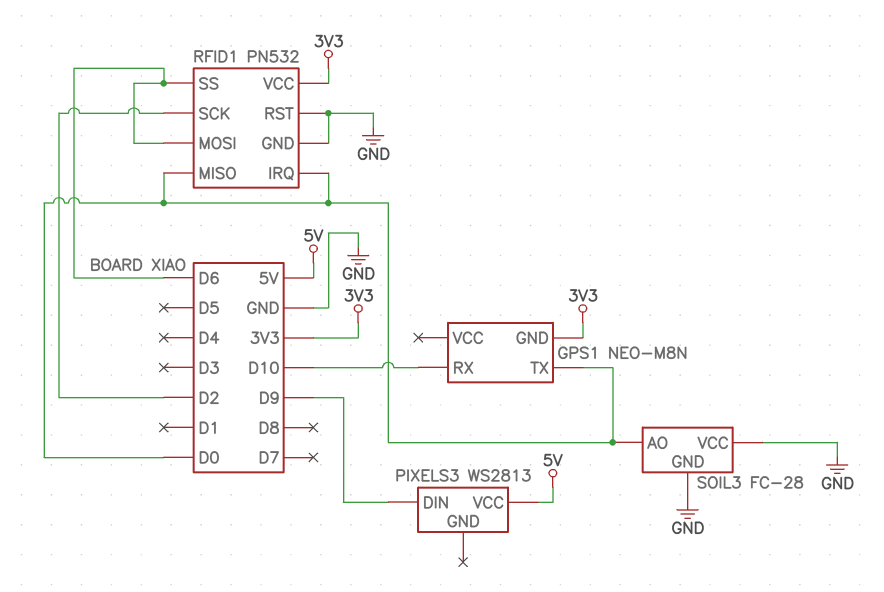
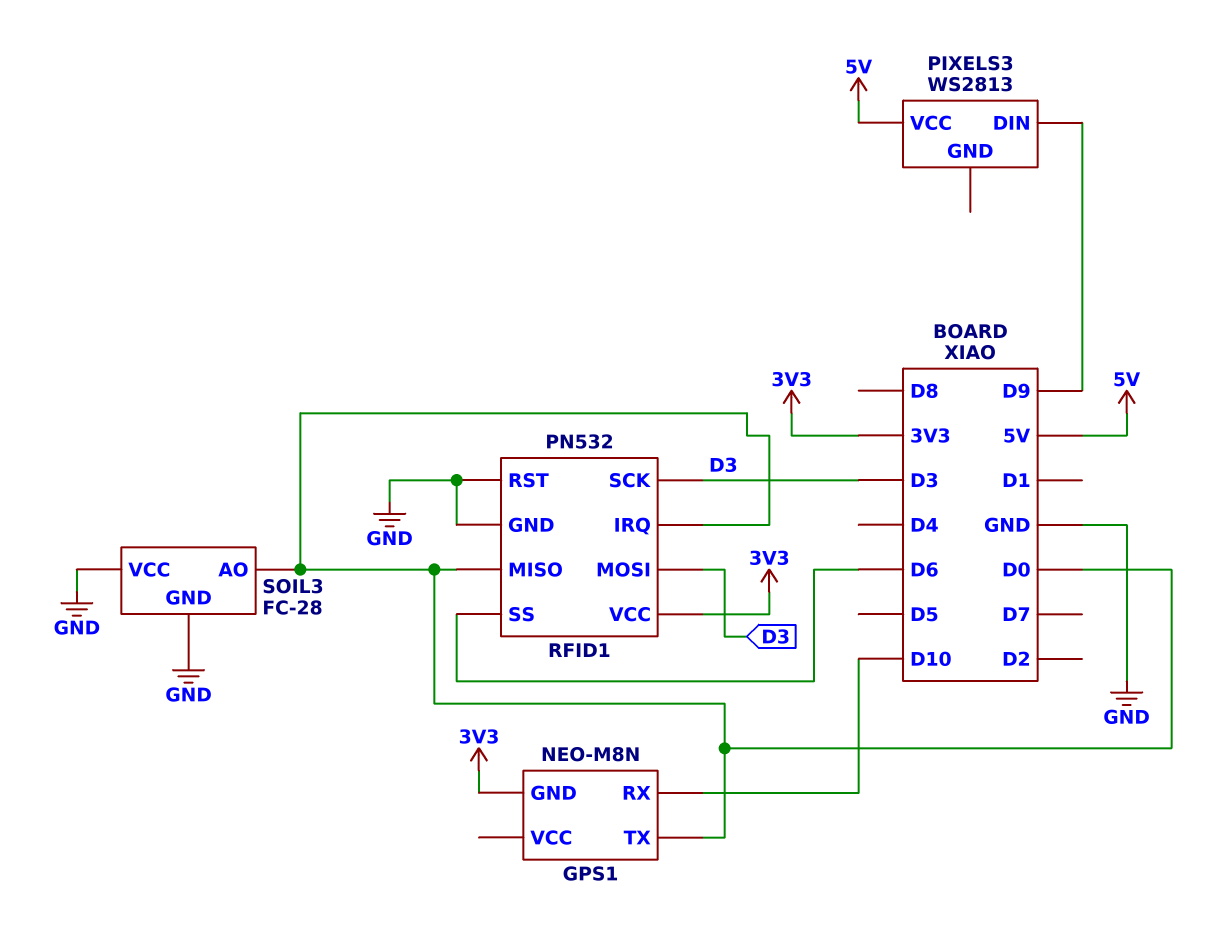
RFID1 pin MOSI: D6 -> D3
RFID1 pin SCK: D2 -> D3

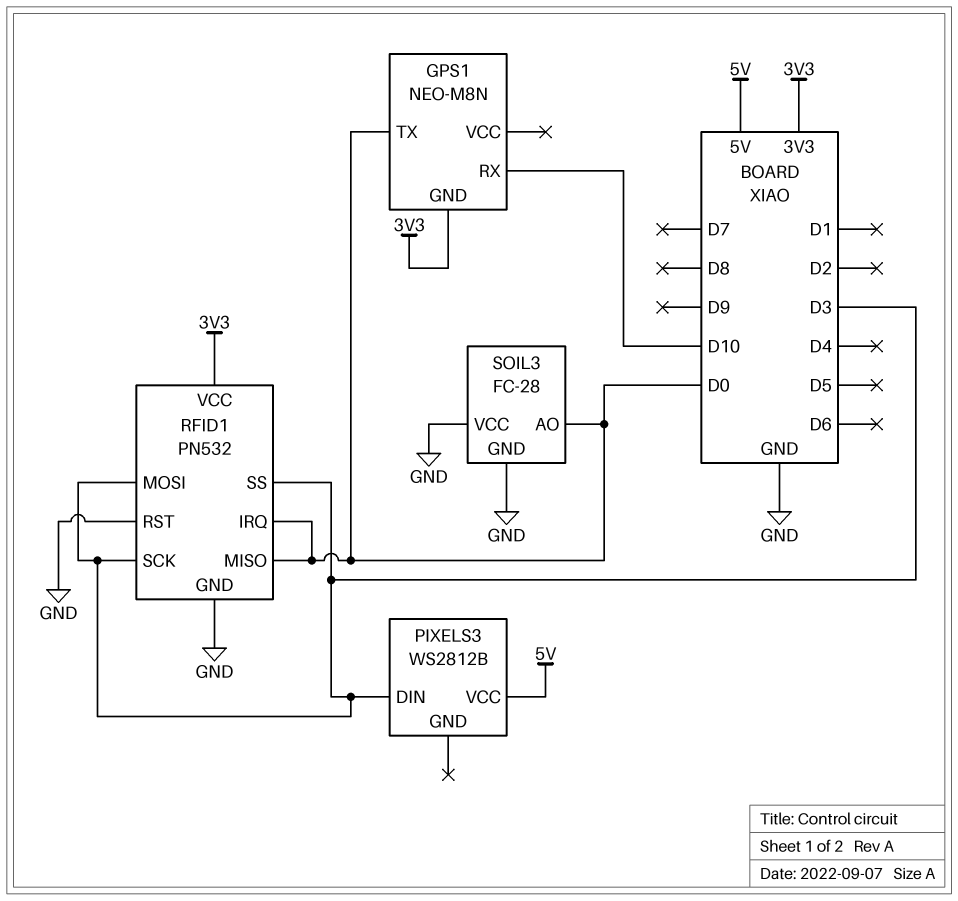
PIXELS3: WS2813 -> WS2812B
PIXELS3 pin DIN: D9 -> D3
RFID1 pin SS: D6 -> D3

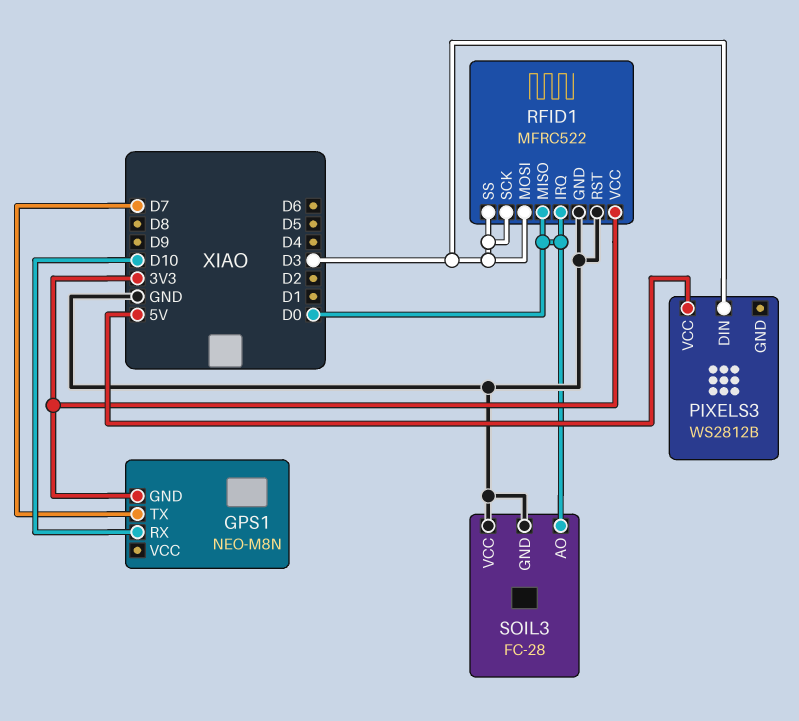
GPS1 pin TX: D0 -> D7
RFID1: PN532 -> MFRC522

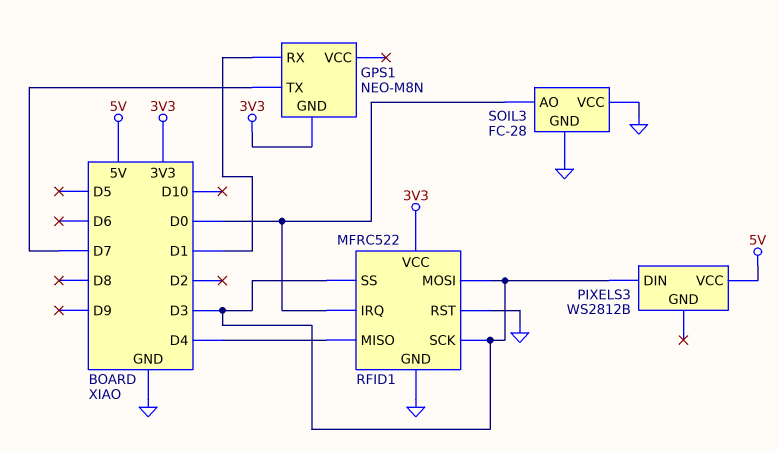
GPS1 pin RX: D10 -> D1
RFID1 pin MISO: D0 -> D4

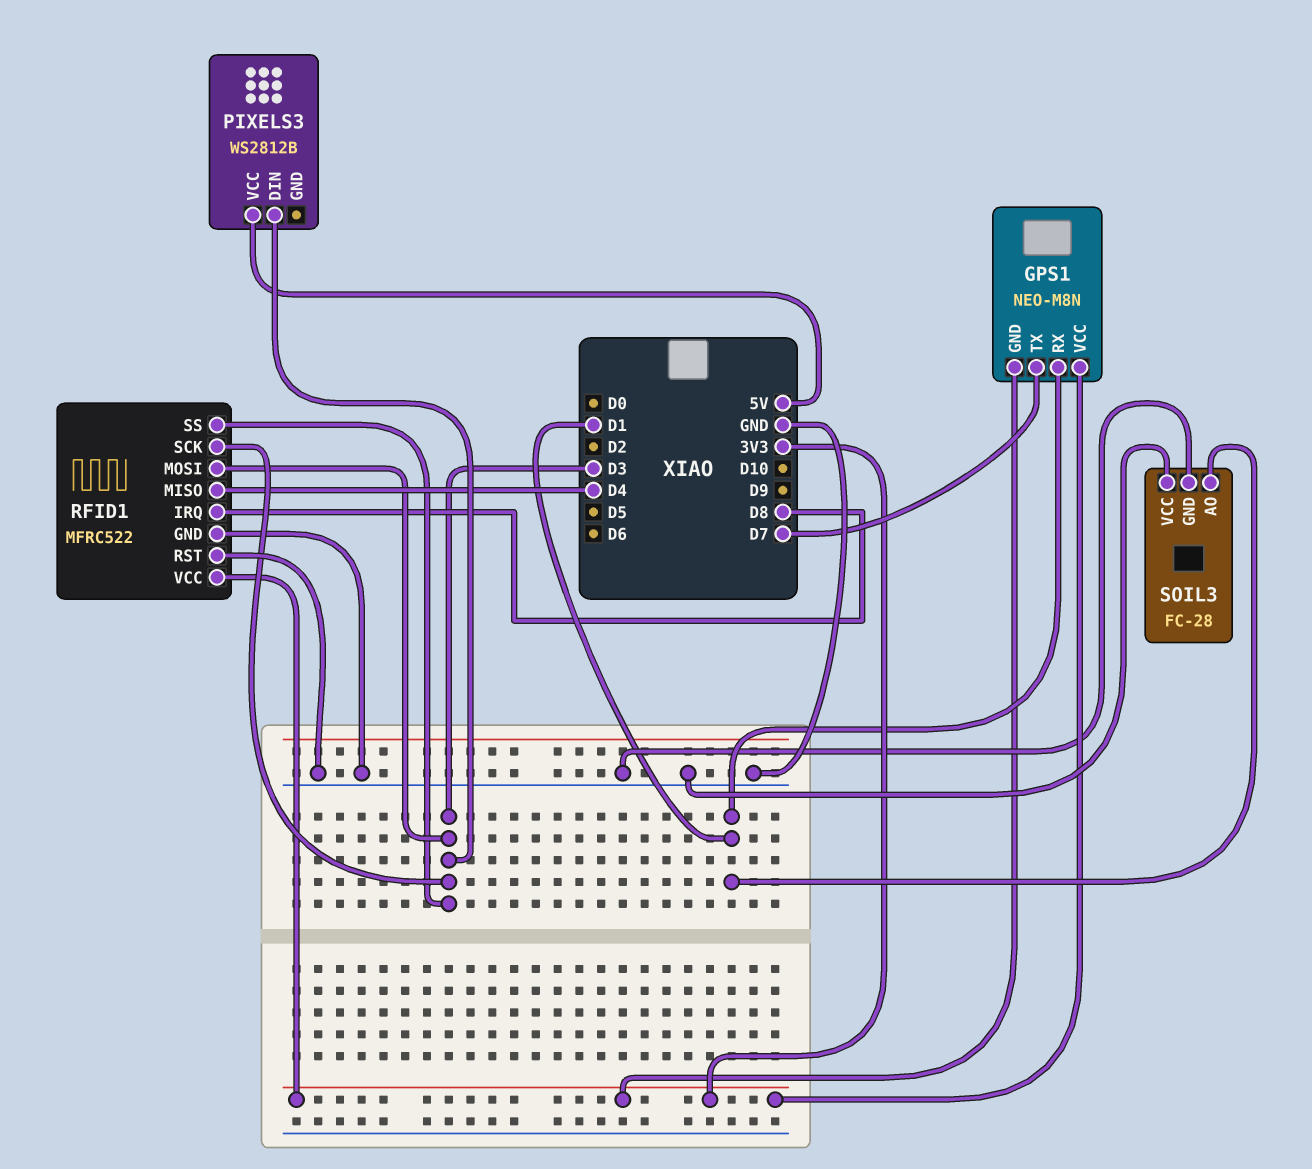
GPS1 pin VCC: none -> 3V3
RFID1 pin IRQ: D0 -> D8
SOIL3 pin AO: D0 -> D1

